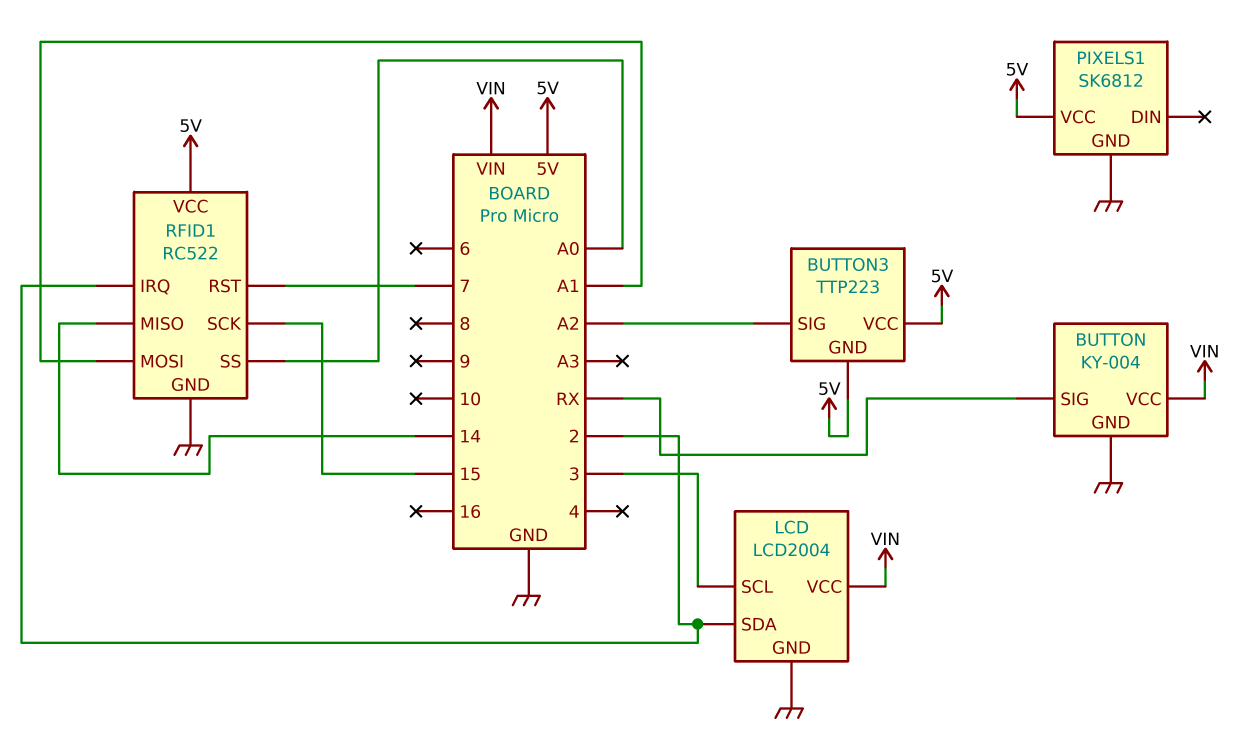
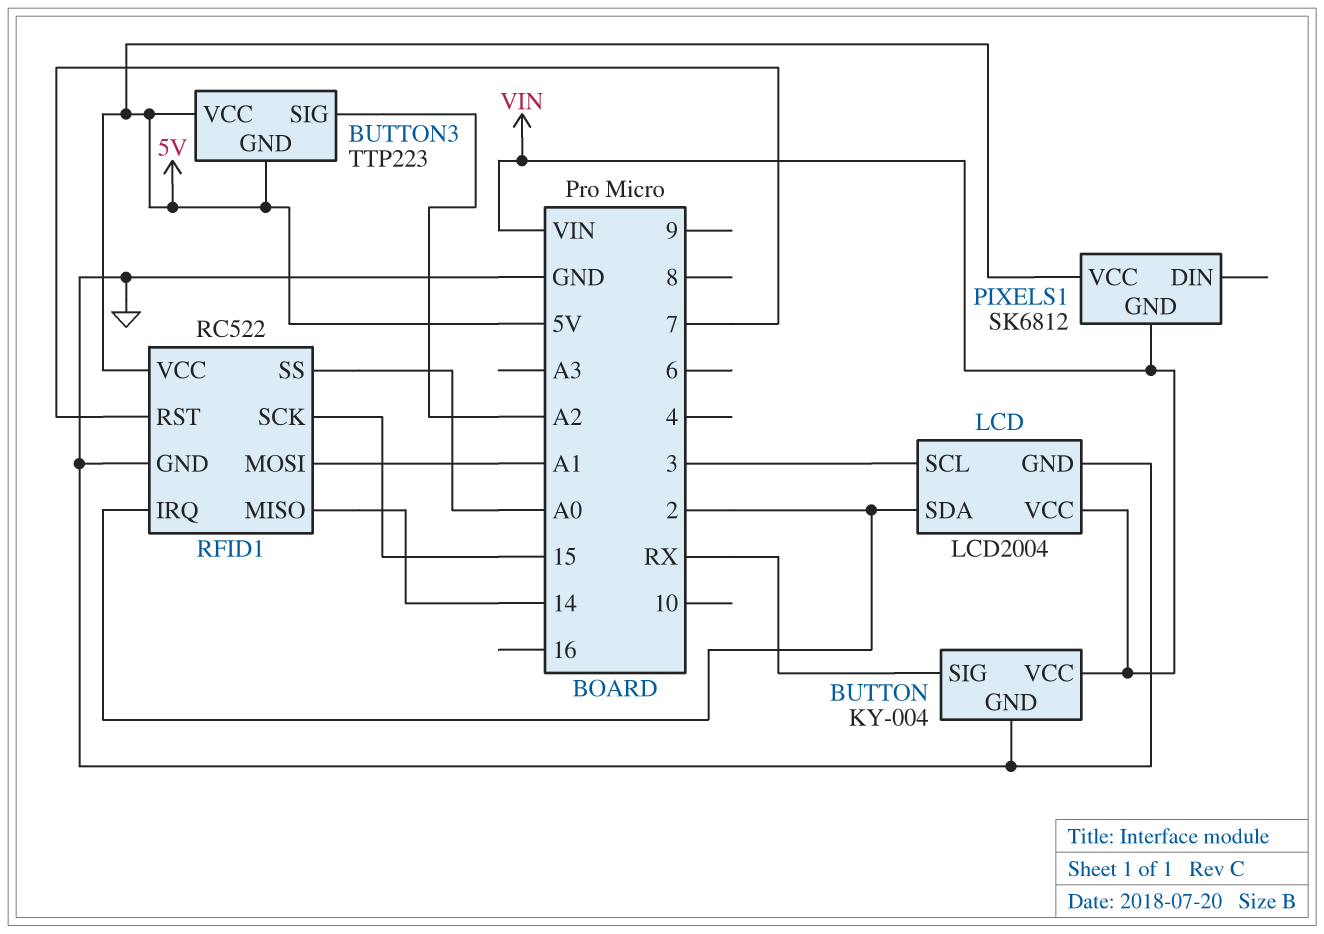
PIXELS1 pin GND: GND -> VIN

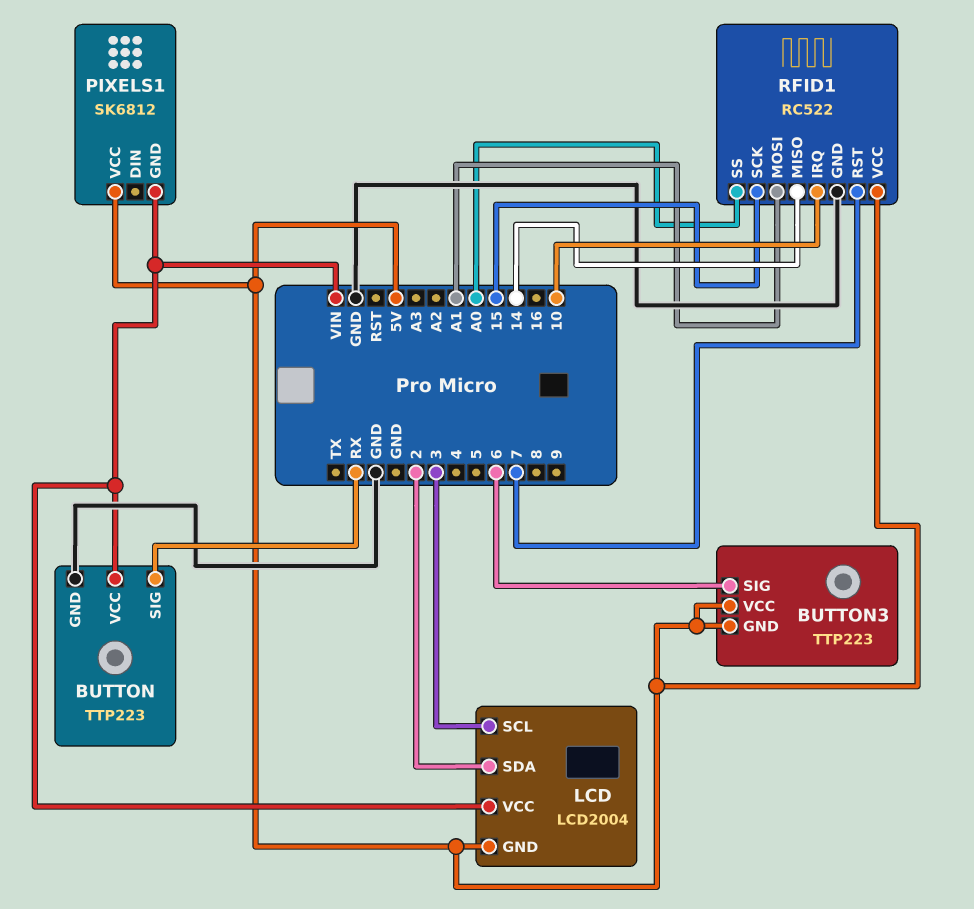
BUTTON: KY-004 -> TTP223
BUTTON3 pin SIG: A2 -> 6
LCD pin GND: GND -> 5V
RFID1 pin IRQ: 2 -> 10

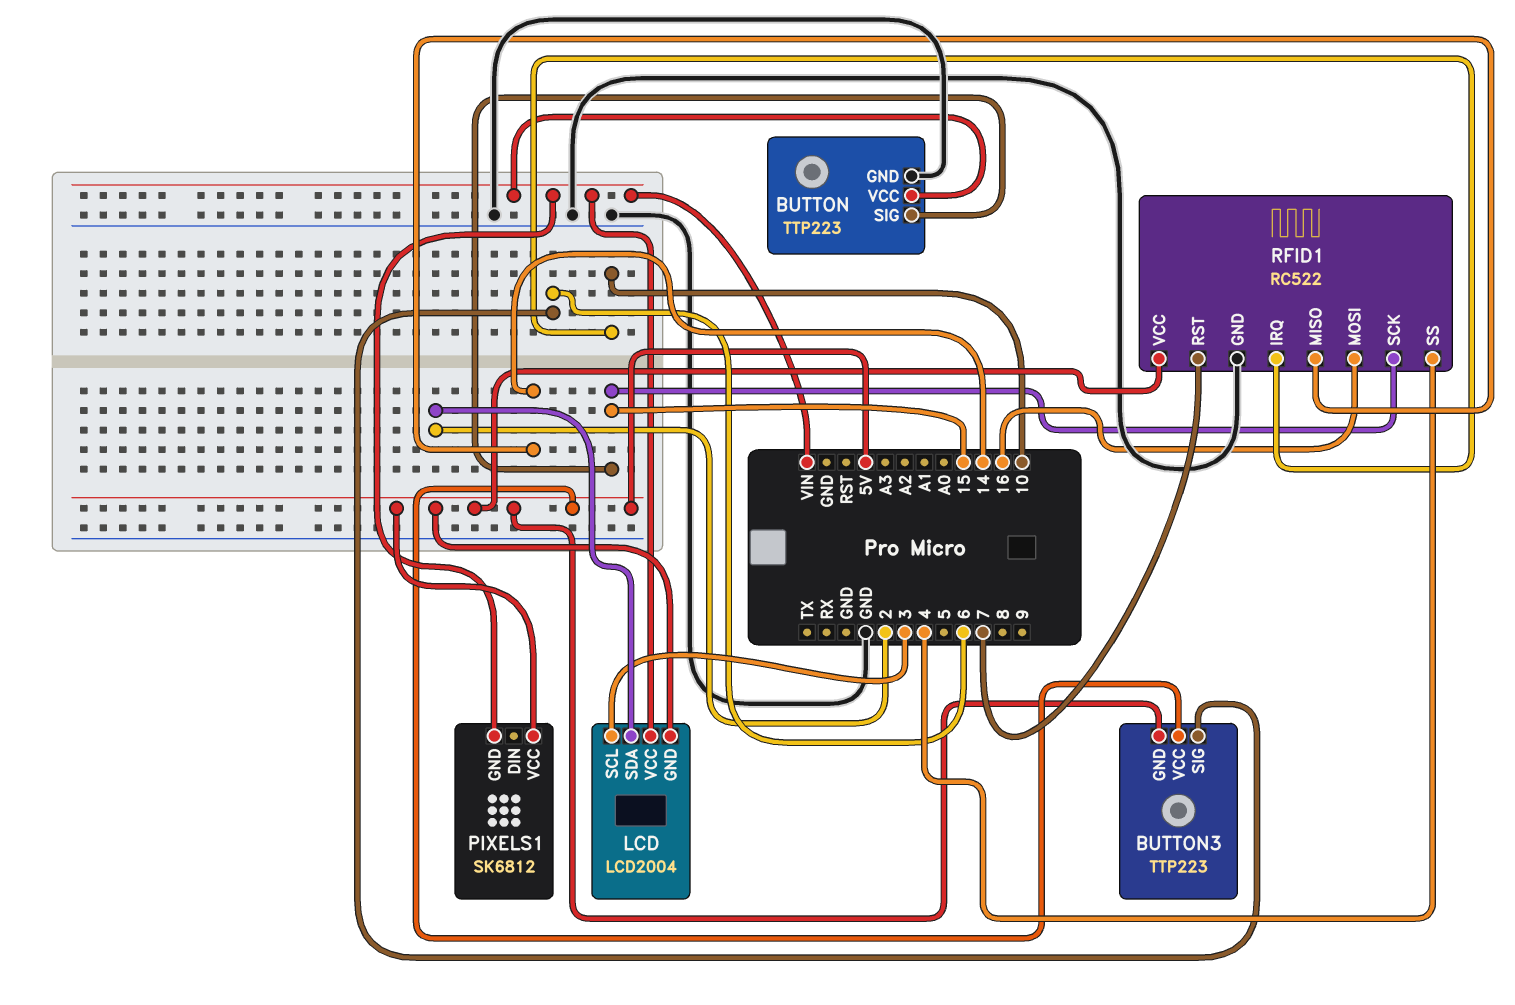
BUTTON pin SIG: RX -> 15
RFID1 pin MOSI: A1 -> 16
RFID1 pin SS: A0 -> 4

